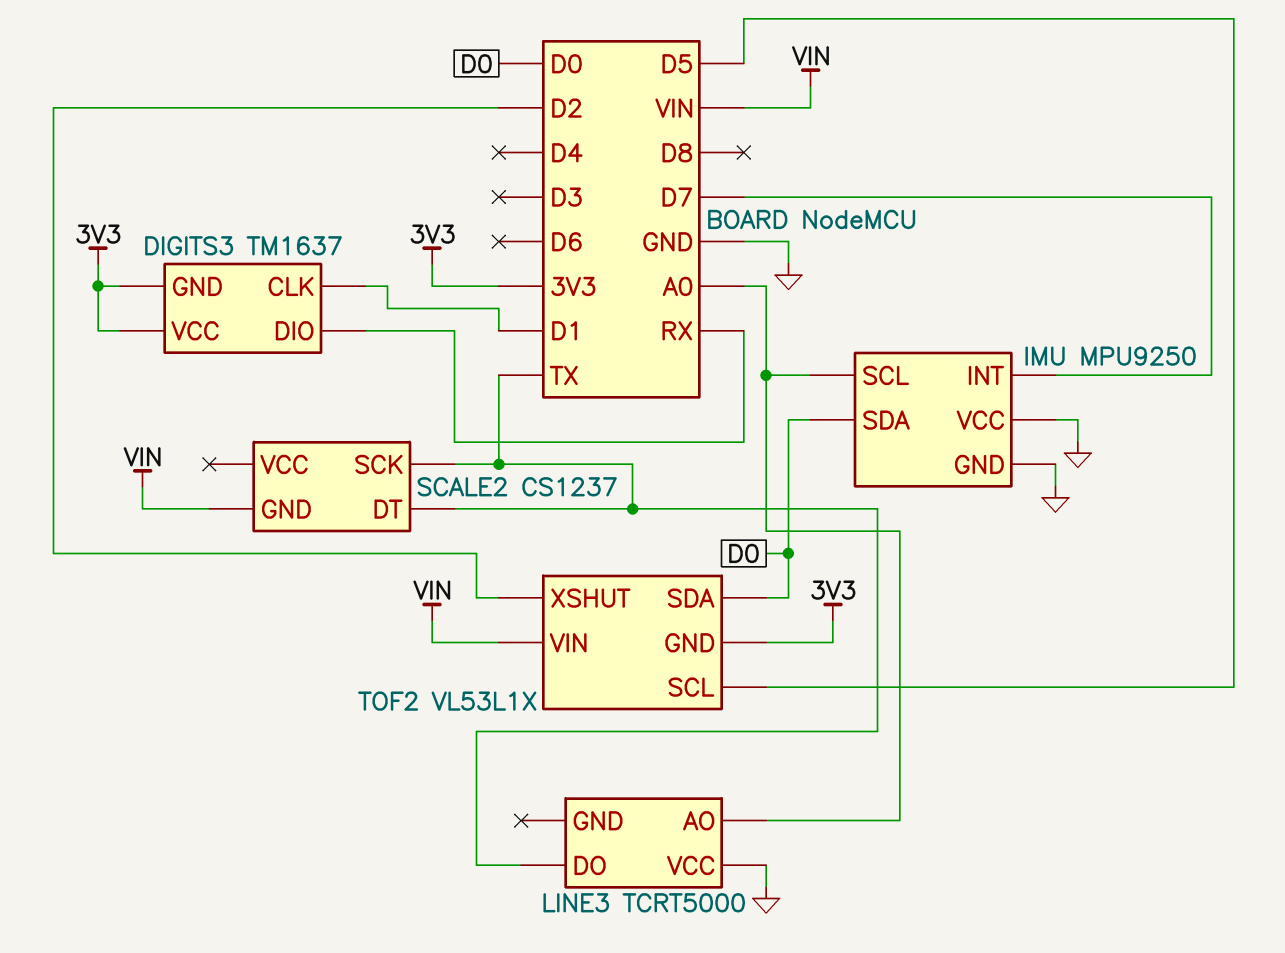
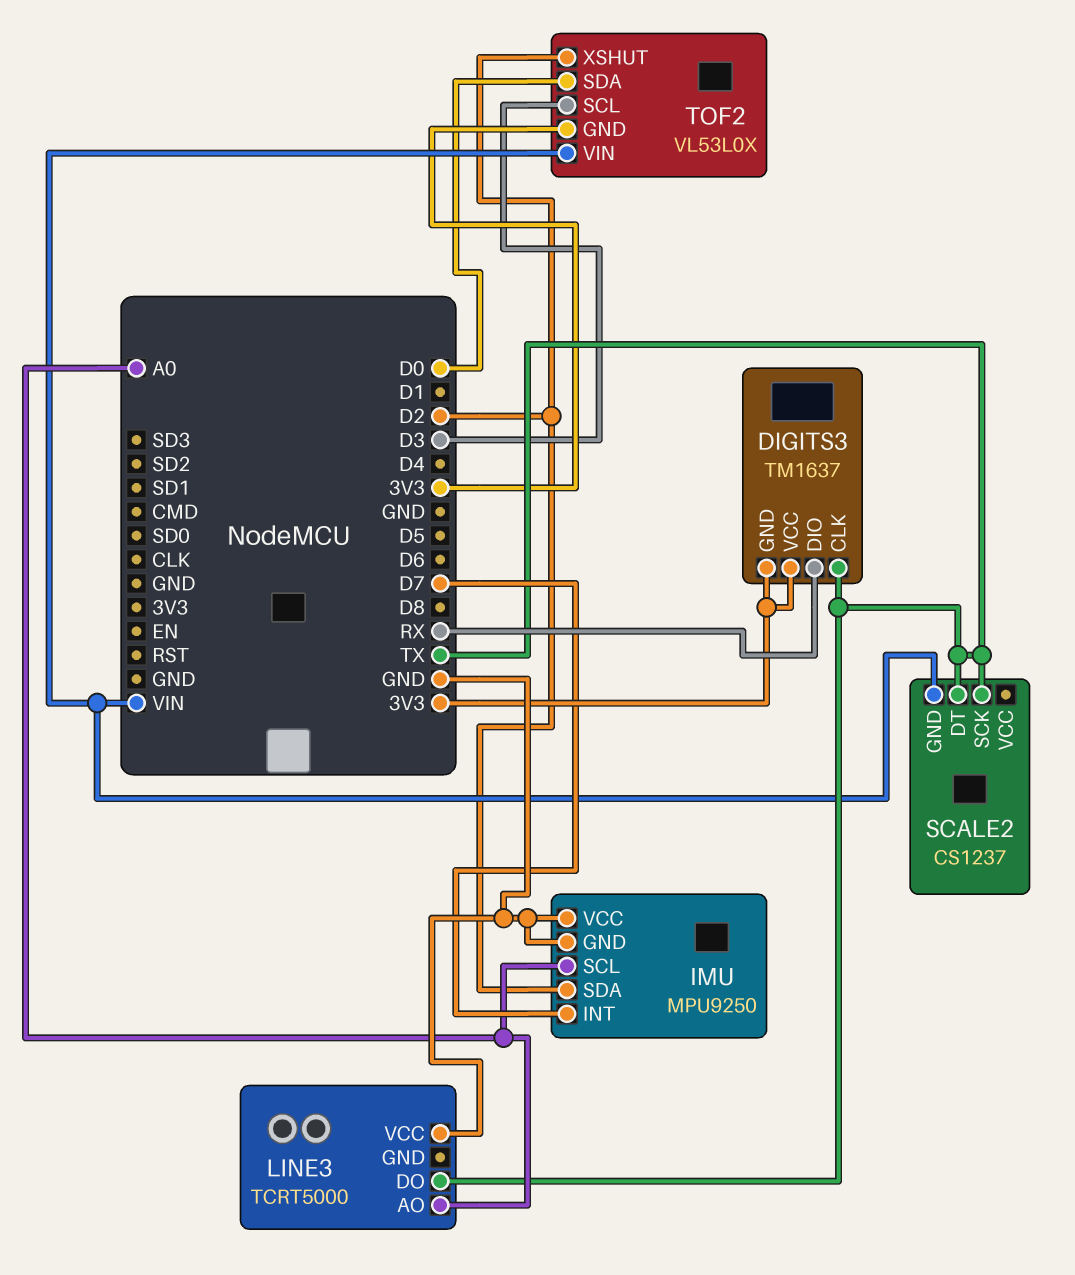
DIGITS3 pin CLK: D1 -> TX
IMU pin SDA: D0 -> D2
TOF2: VL53L1X -> VL53L0X
TOF2 pin SCL: D5 -> D3

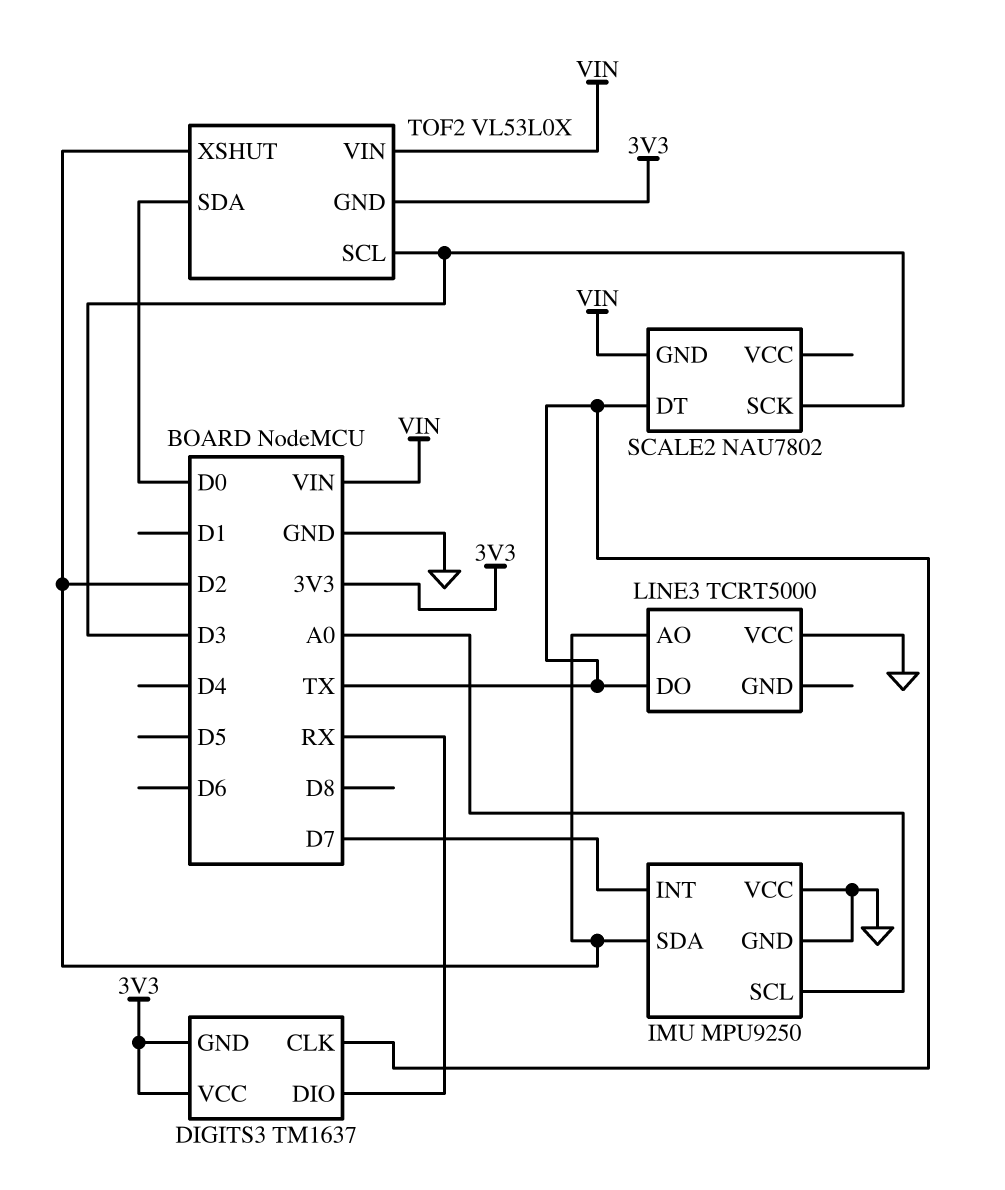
LINE3 pin AO: A0 -> D2
SCALE2: CS1237 -> NAU7802
SCALE2 pin SCK: TX -> D3

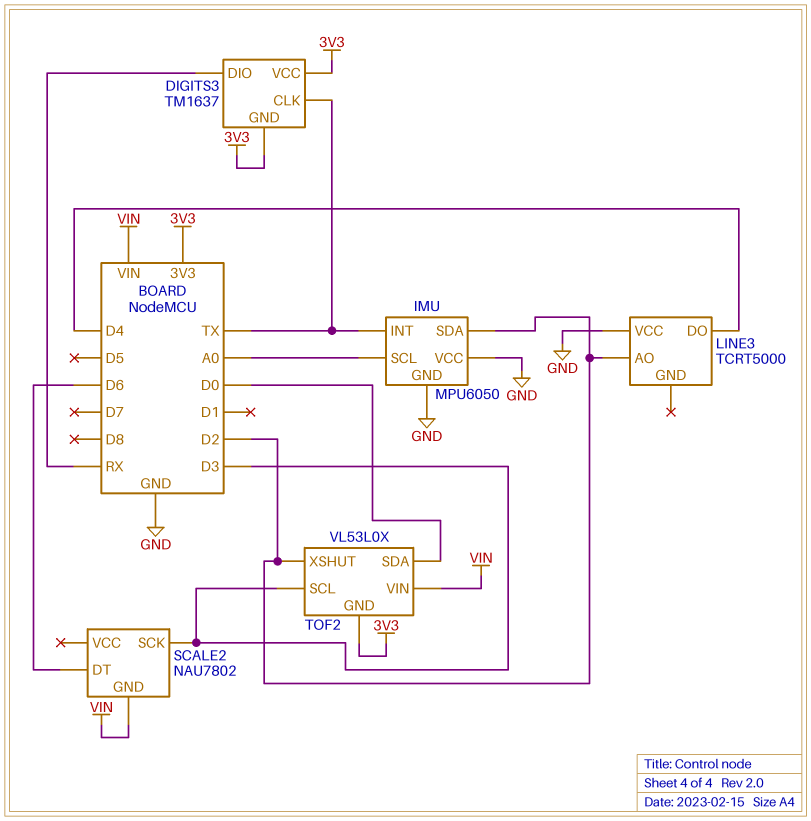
IMU: MPU9250 -> MPU6050
IMU pin INT: D7 -> TX
LINE3 pin DO: TX -> D4
SCALE2 pin DT: TX -> D6

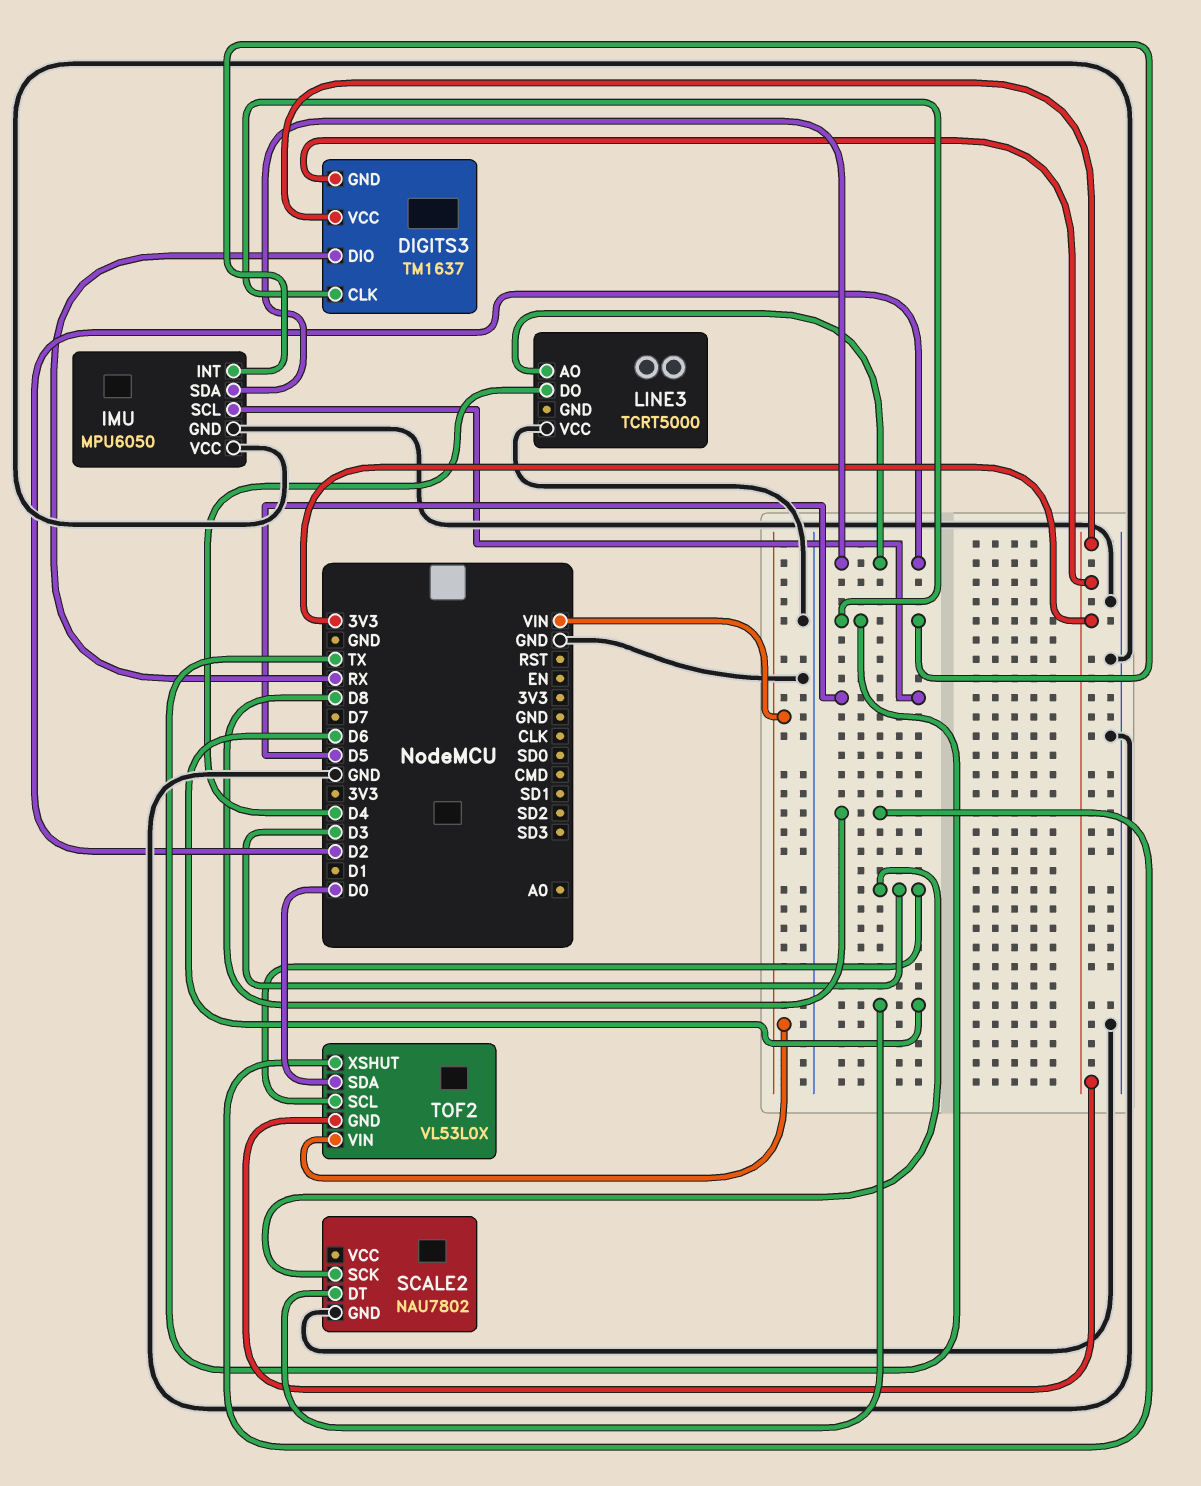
IMU pin SCL: A0 -> D5
SCALE2 pin GND: VIN -> GND
TOF2 pin XSHUT: D2 -> D8

